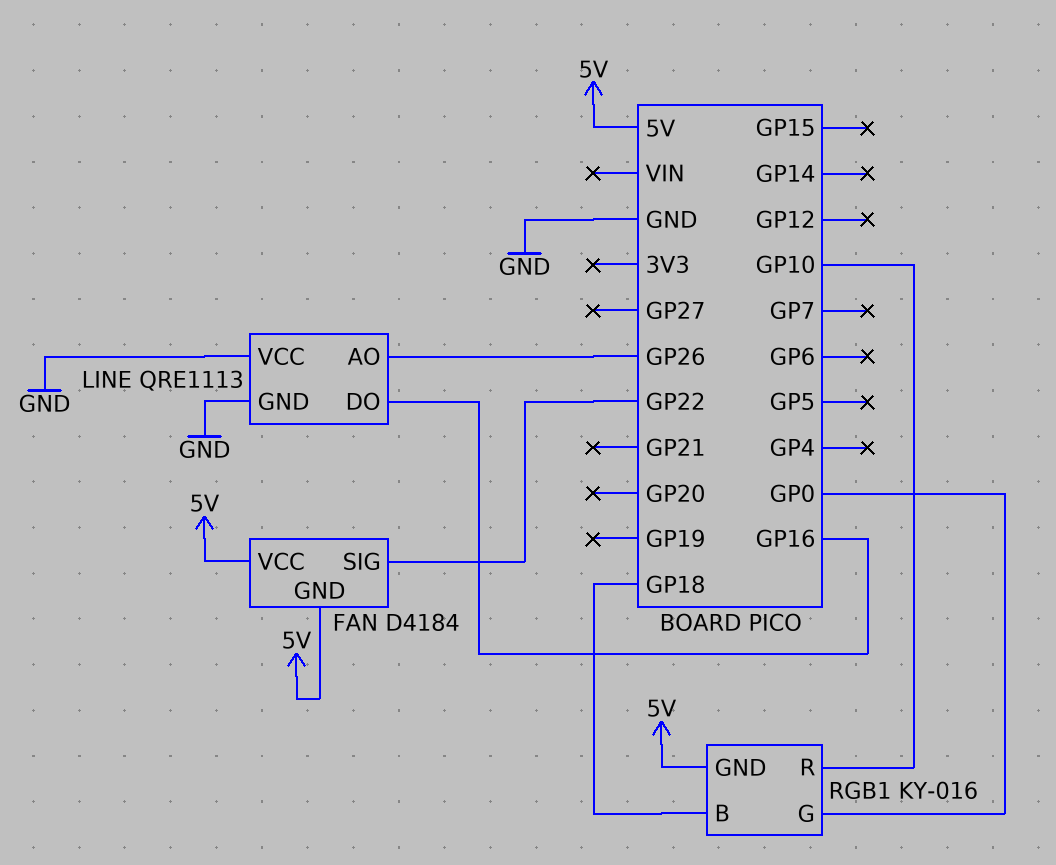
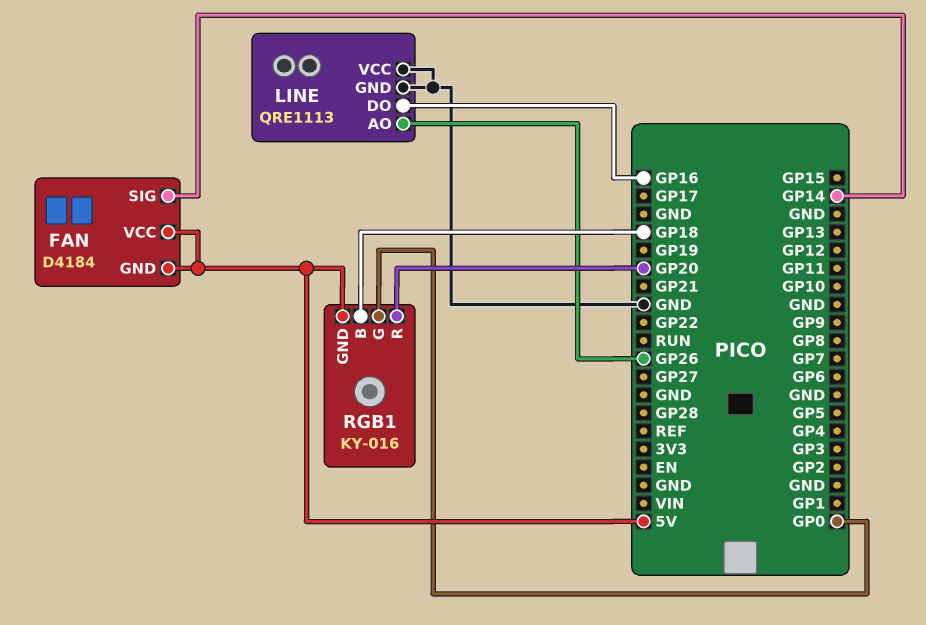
FAN pin SIG: GP22 -> GP14
RGB1 pin R: GP10 -> GP20

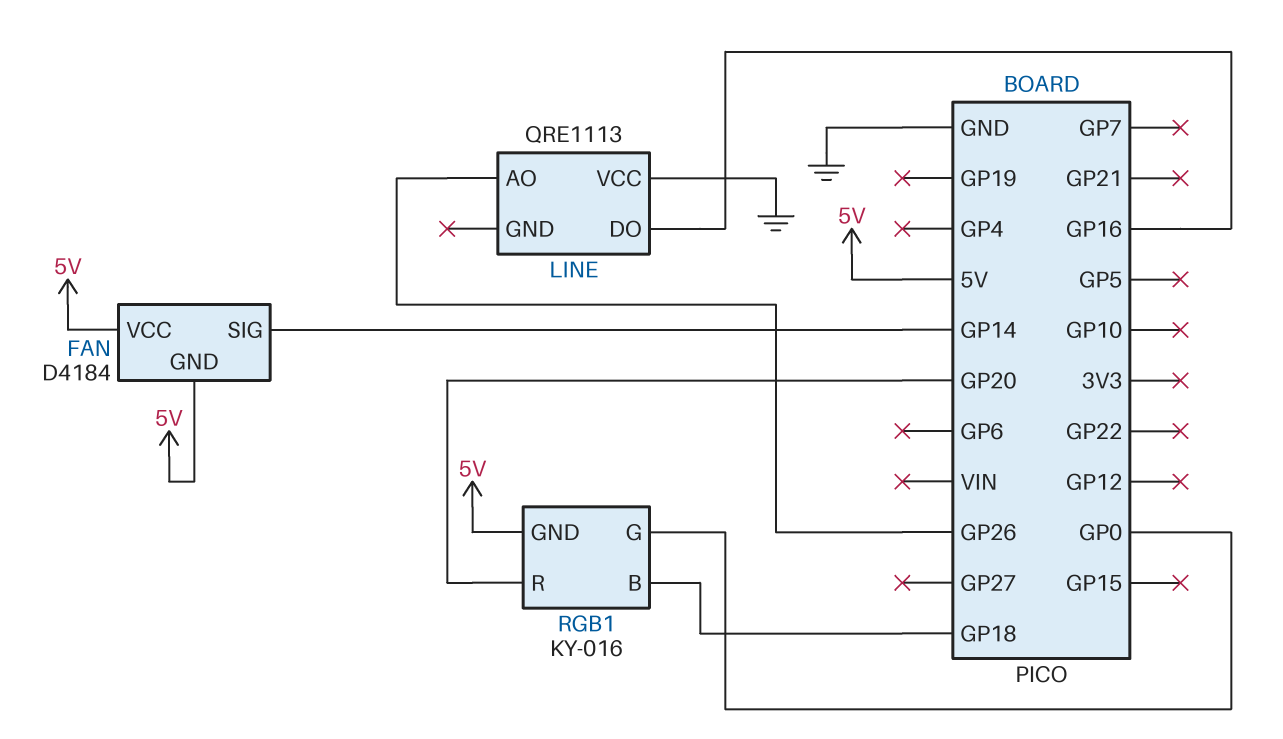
LINE pin GND: GND -> none

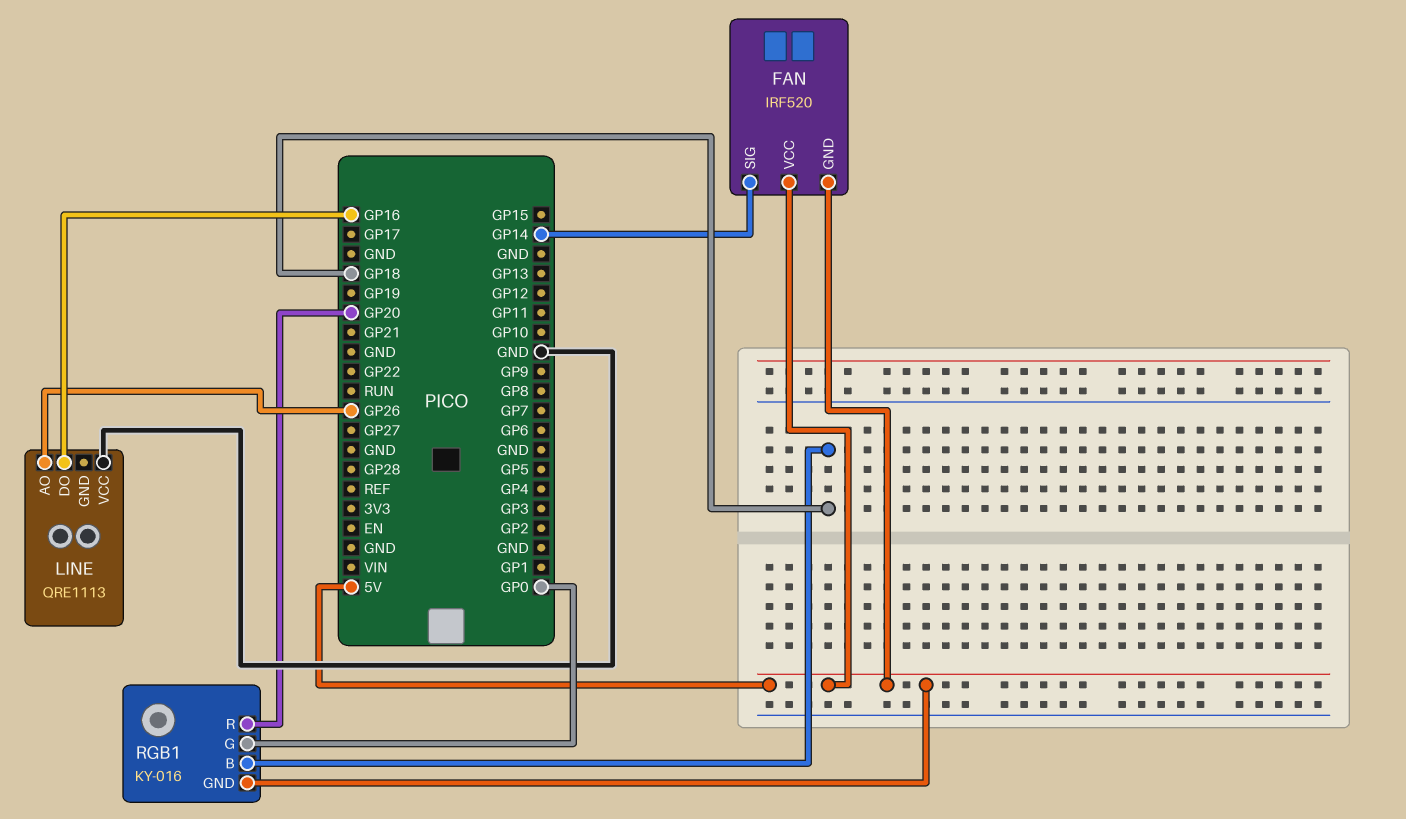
FAN: D4184 -> IRF520

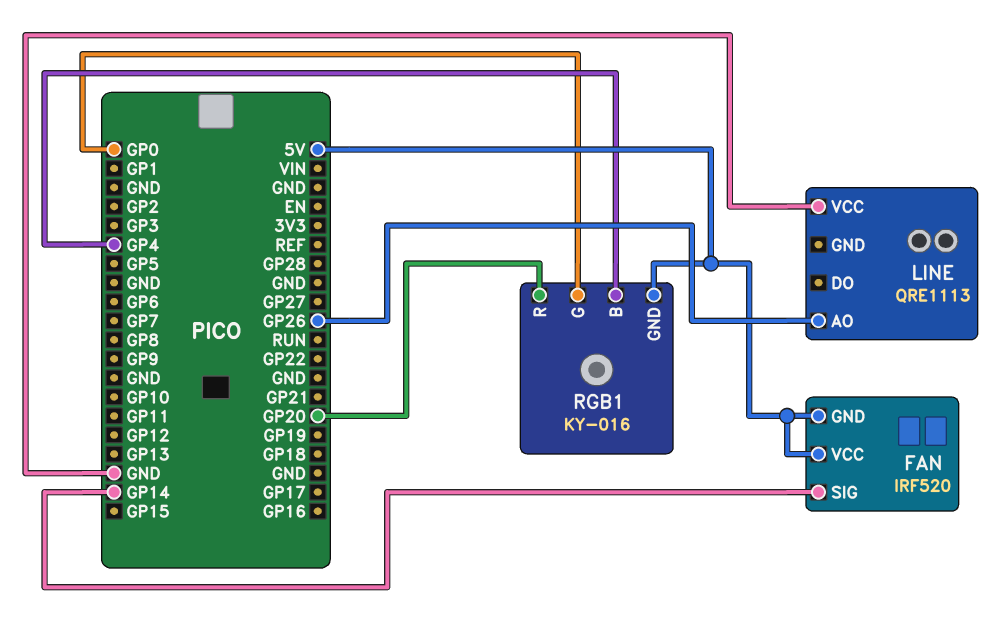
LINE pin DO: GP16 -> none
RGB1 pin B: GP18 -> GP4

